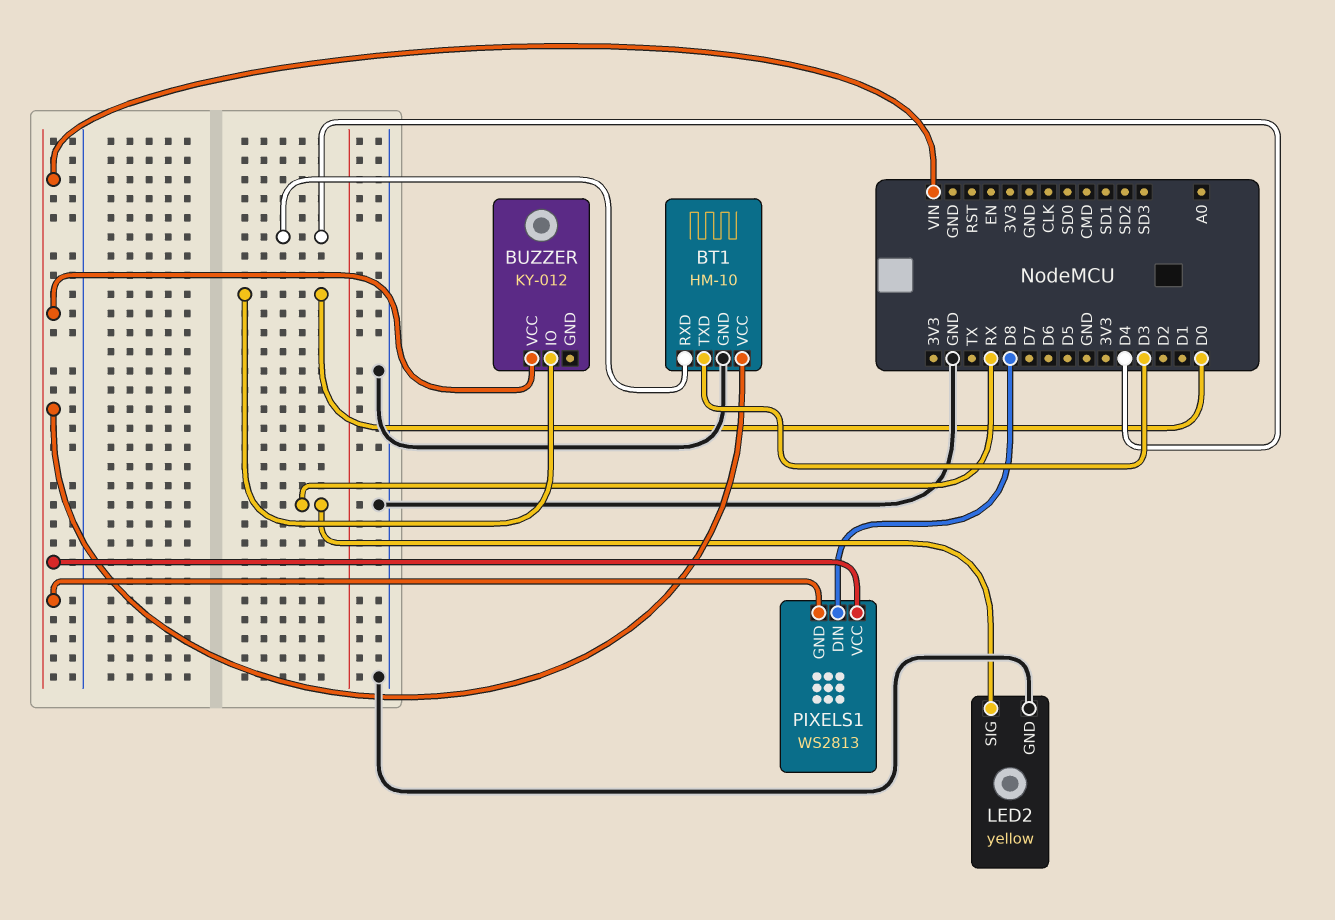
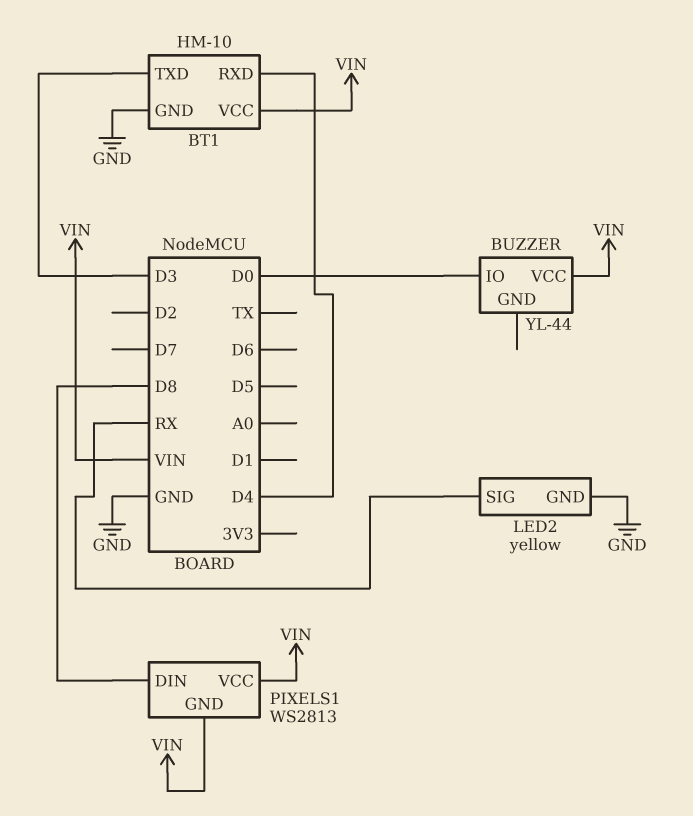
BUZZER: KY-012 -> YL-44

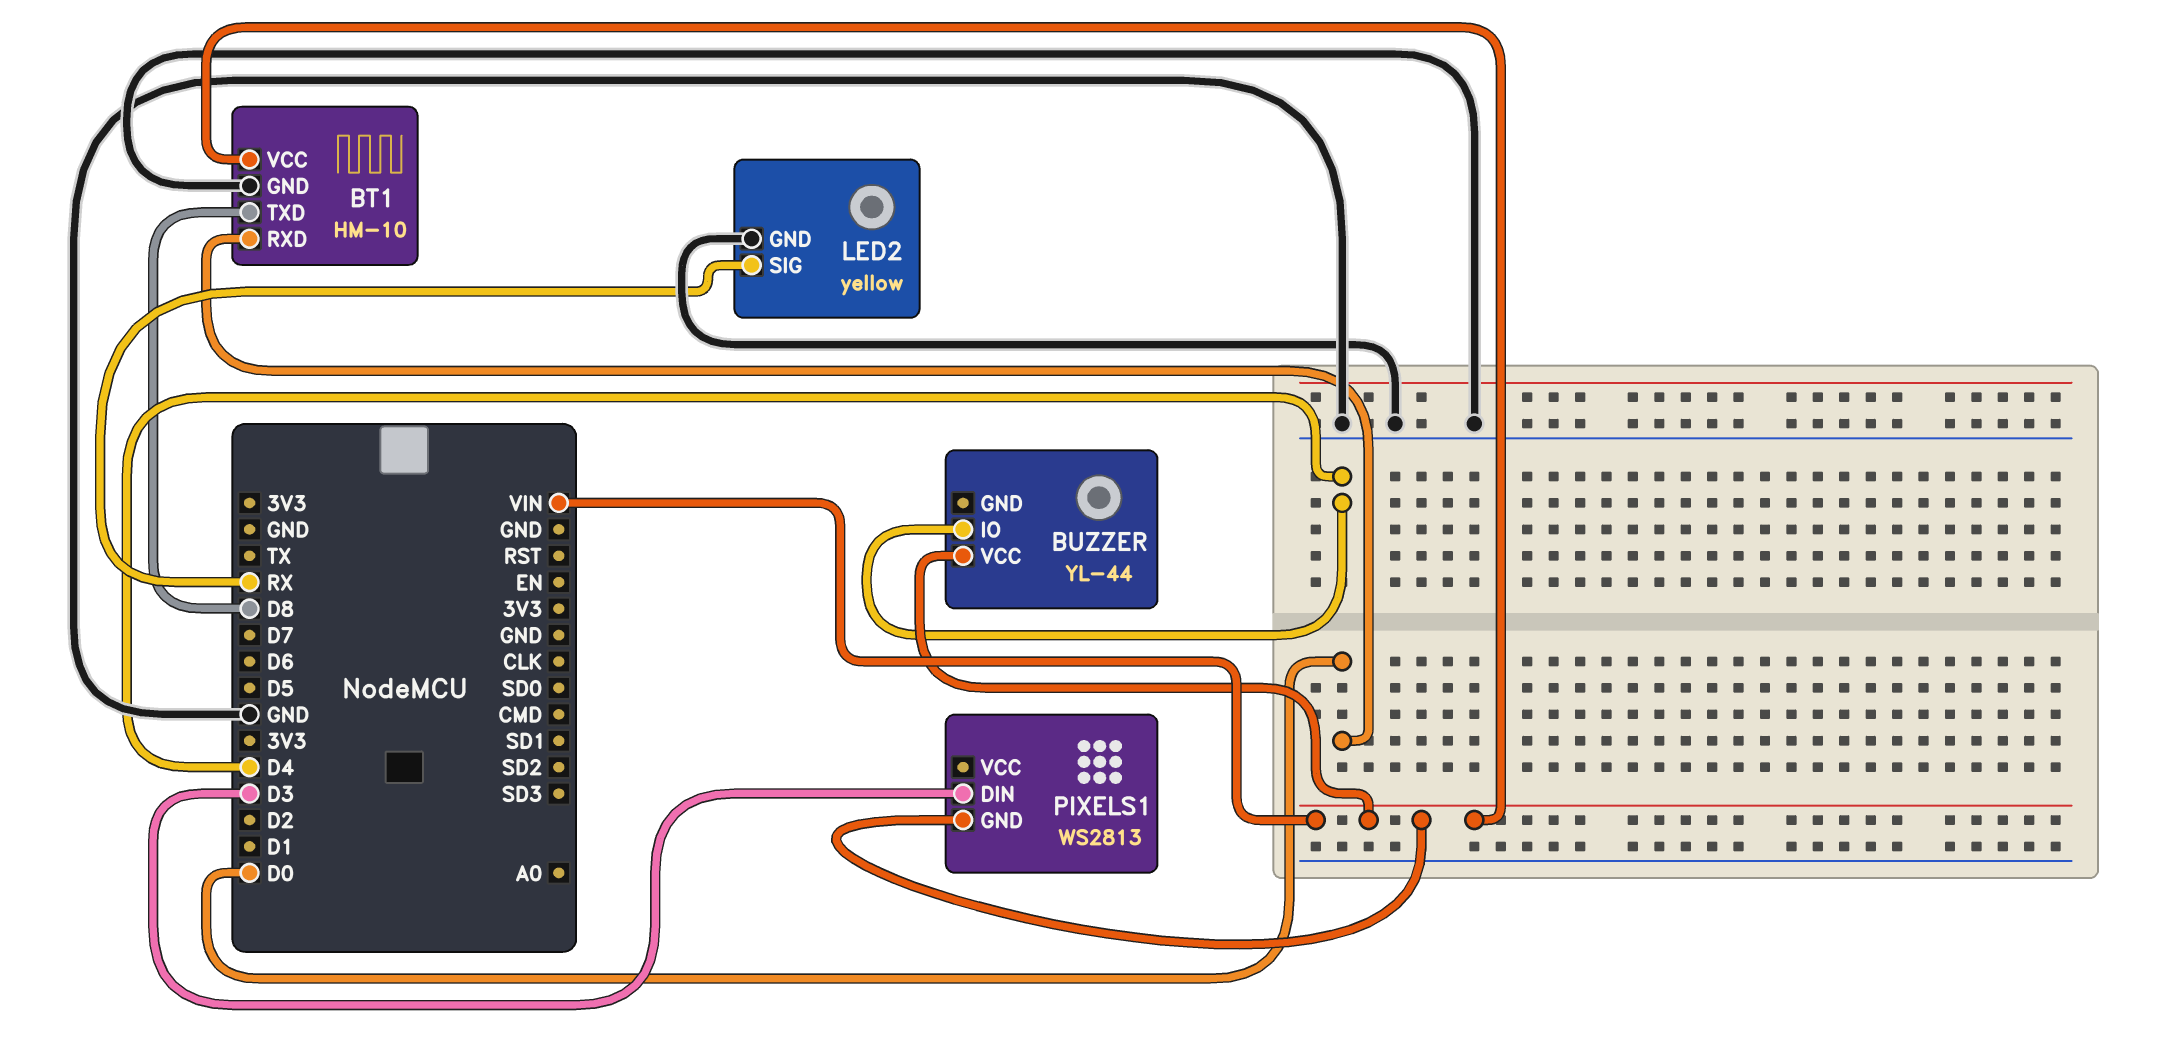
BT1 pin RXD: D4 -> D0
BT1 pin TXD: D3 -> D8
BUZZER pin IO: D0 -> D4
PIXELS1 pin DIN: D8 -> D3
PIXELS1 pin VCC: VIN -> none

